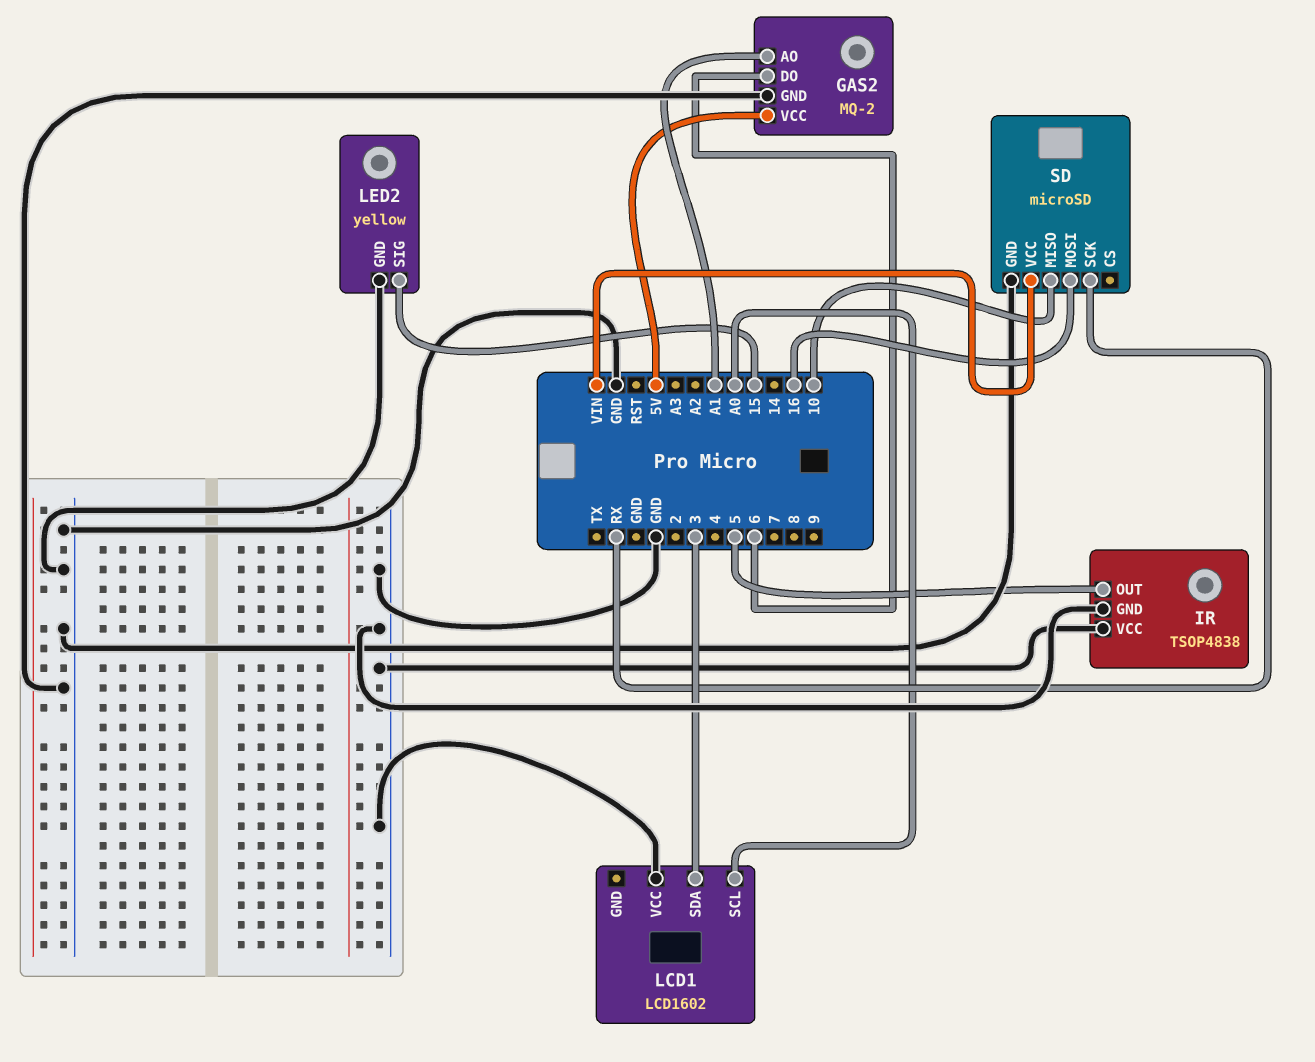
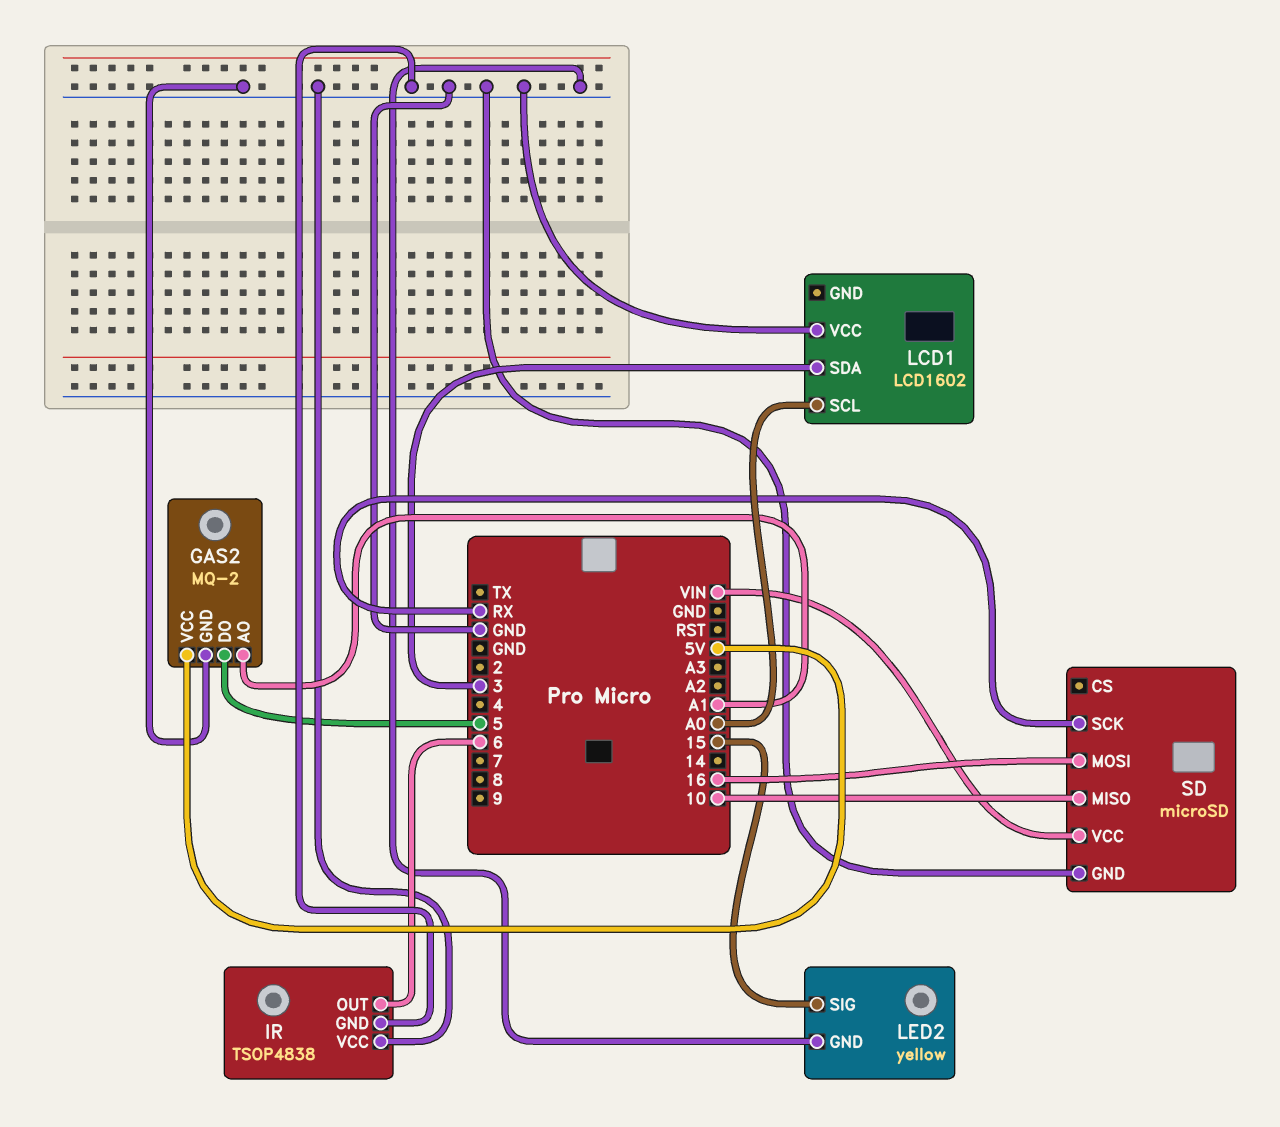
GAS2 pin DO: 6 -> 5
IR pin OUT: 5 -> 6

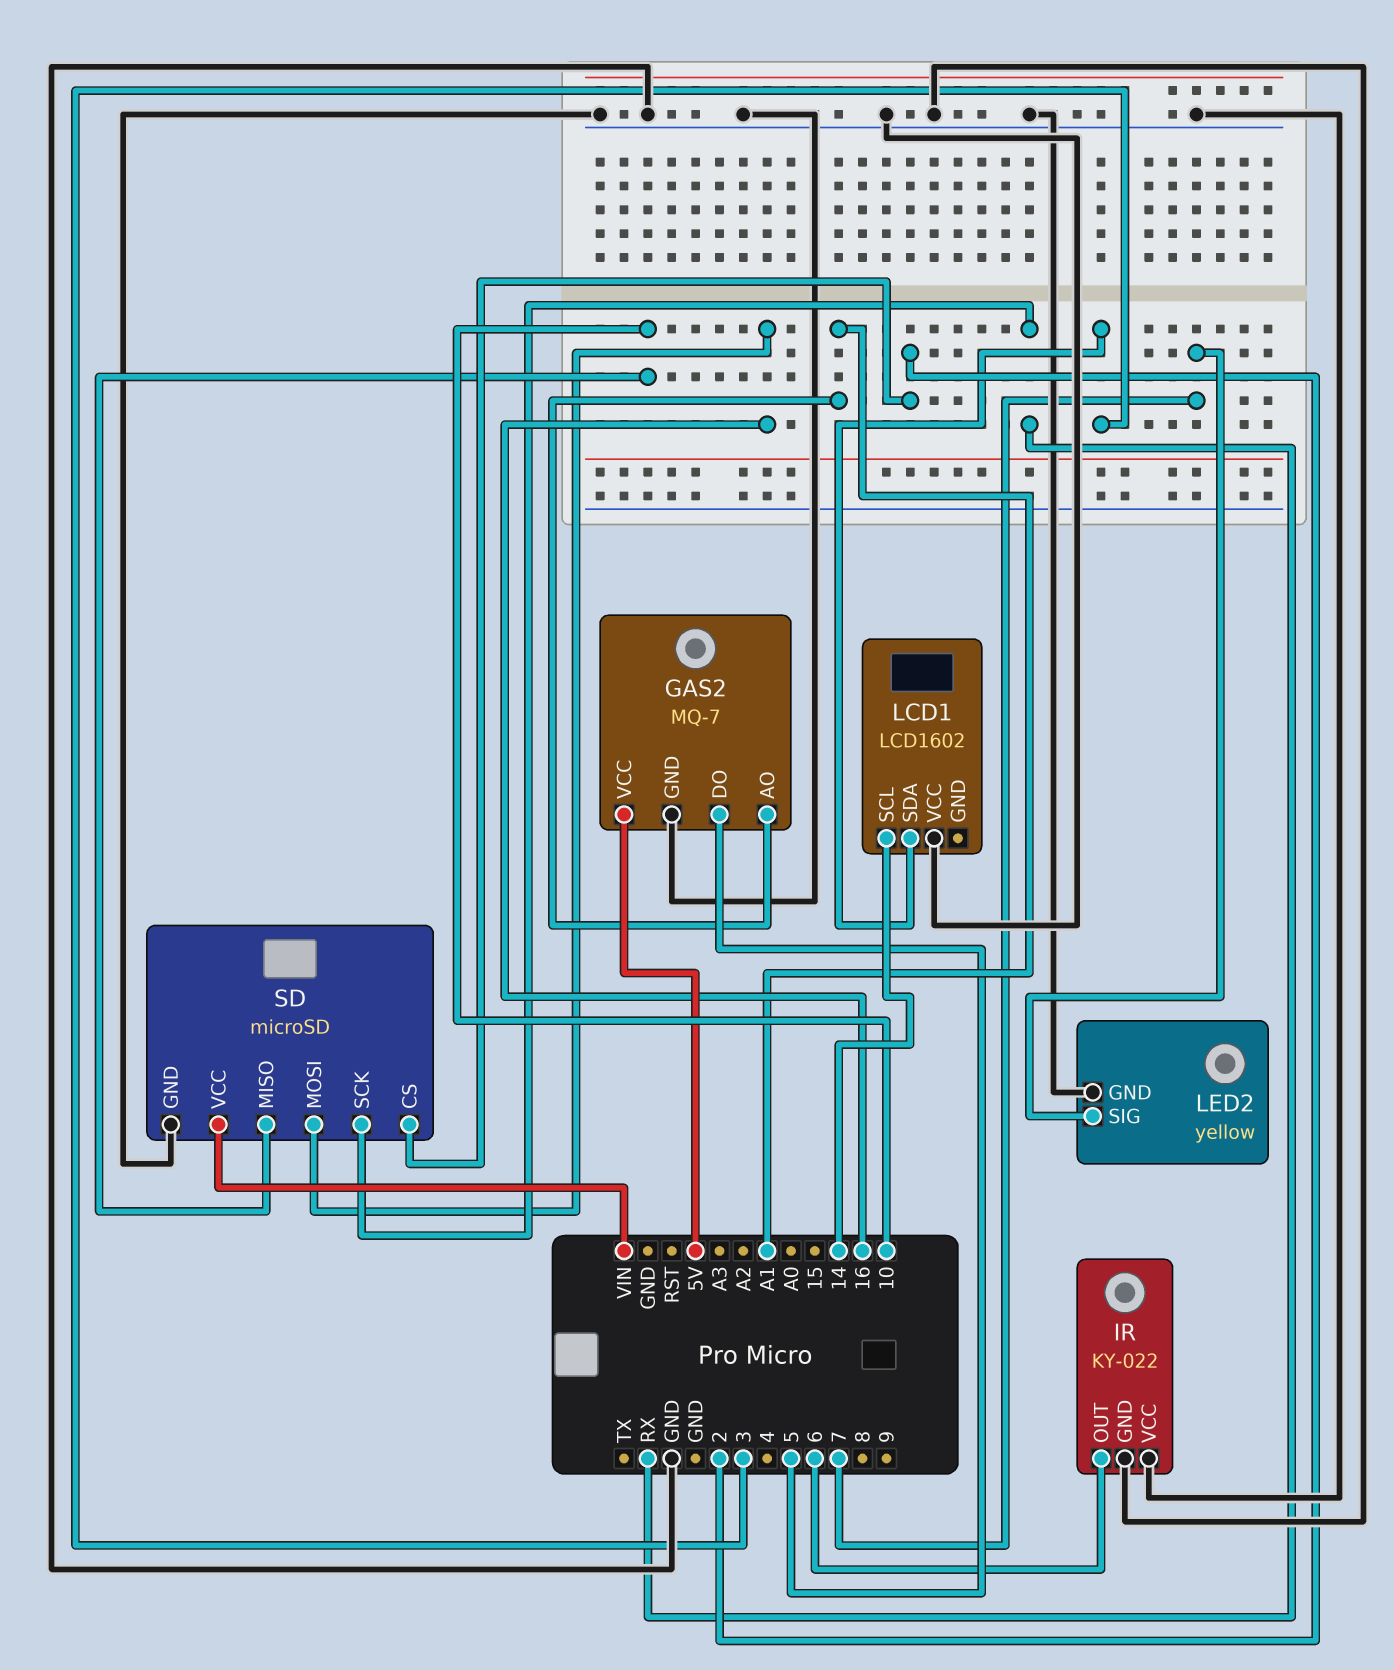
GAS2: MQ-2 -> MQ-7
IR: TSOP4838 -> KY-022
LCD1 pin SCL: A0 -> 14
LED2 pin SIG: 15 -> 7
SD pin CS: none -> 2

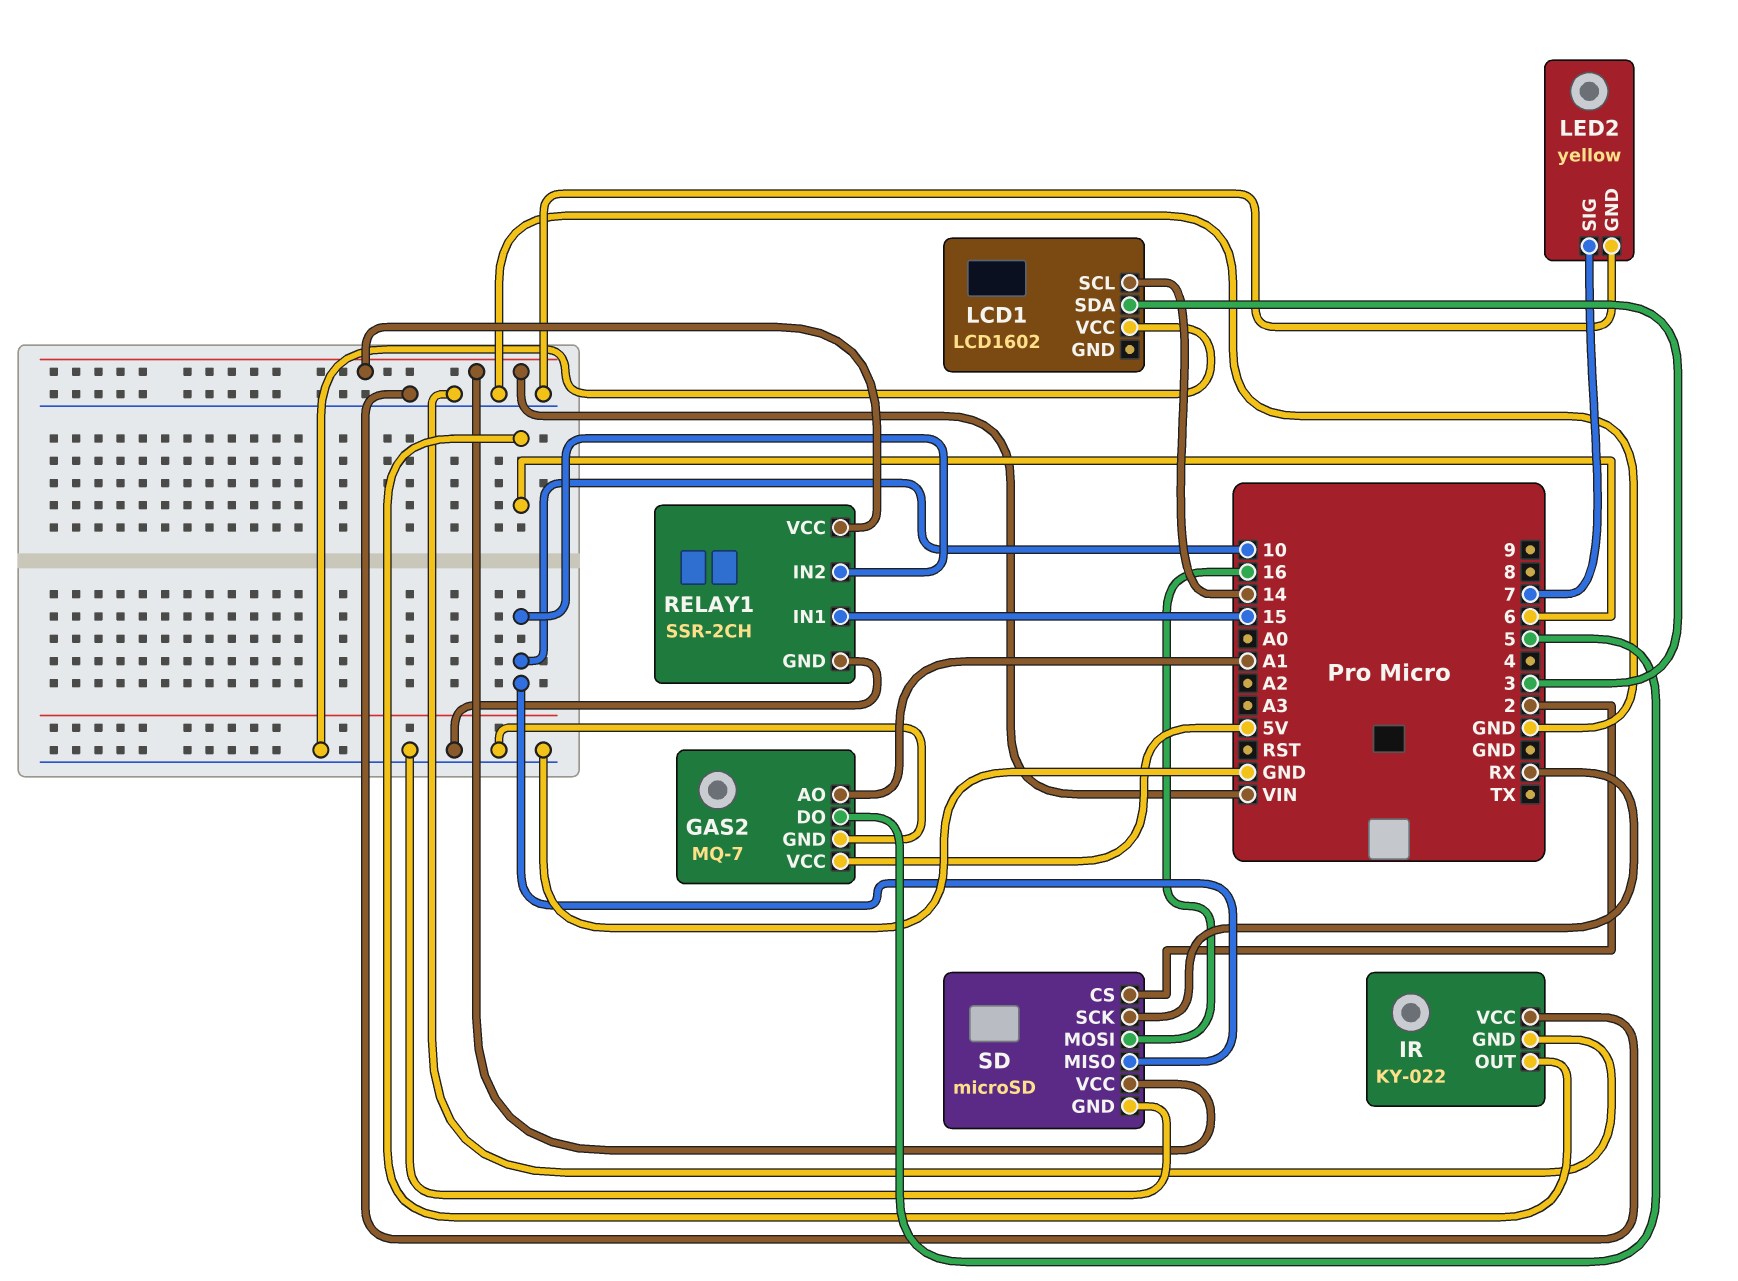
RELAY1: none -> SSR-2CH
RELAY1 pin GND: none -> GND
RELAY1 pin IN1: none -> 15
RELAY1 pin IN2: none -> 10
RELAY1 pin VCC: none -> VIN

